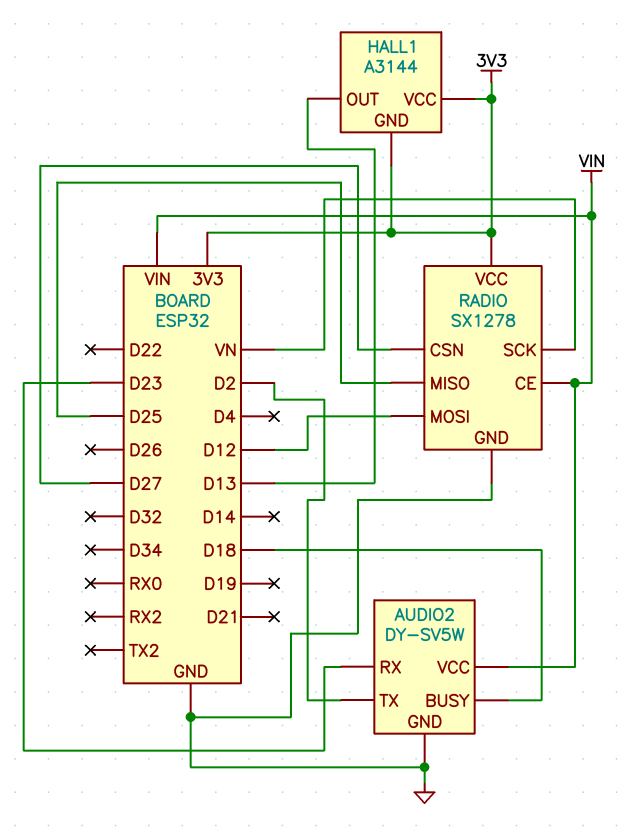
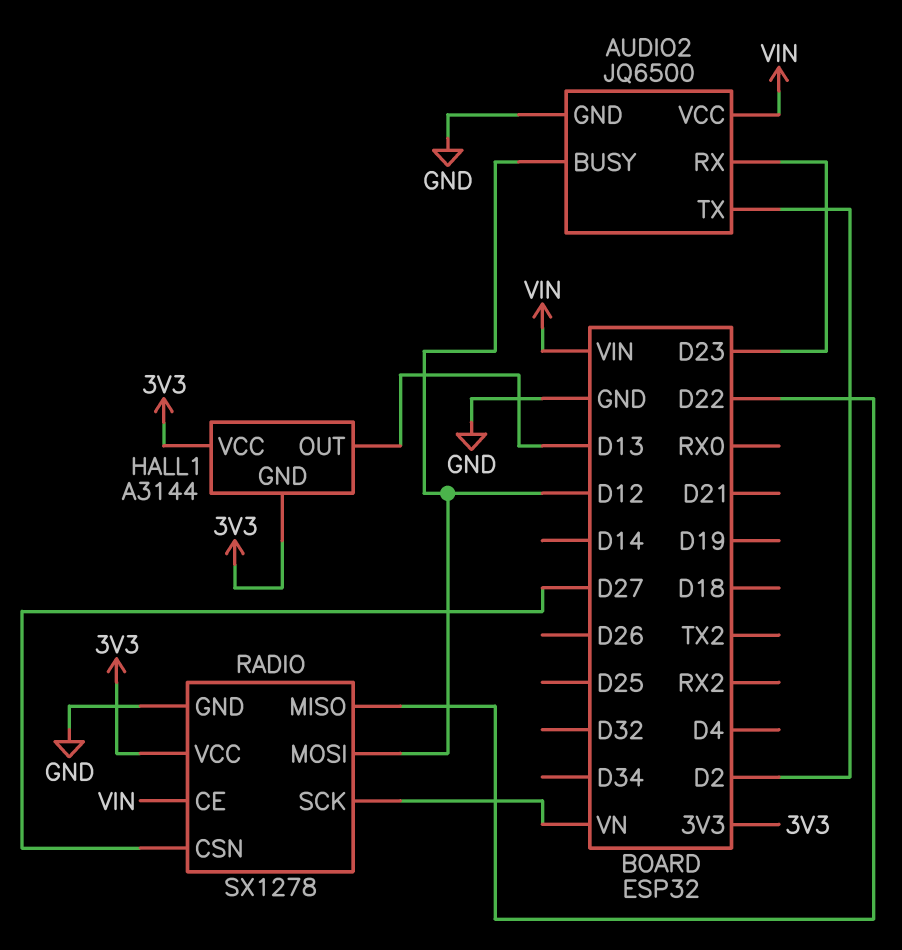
AUDIO2: DY-SV5W -> JQ6500
AUDIO2 pin BUSY: D18 -> D12
RADIO pin MISO: D25 -> D22

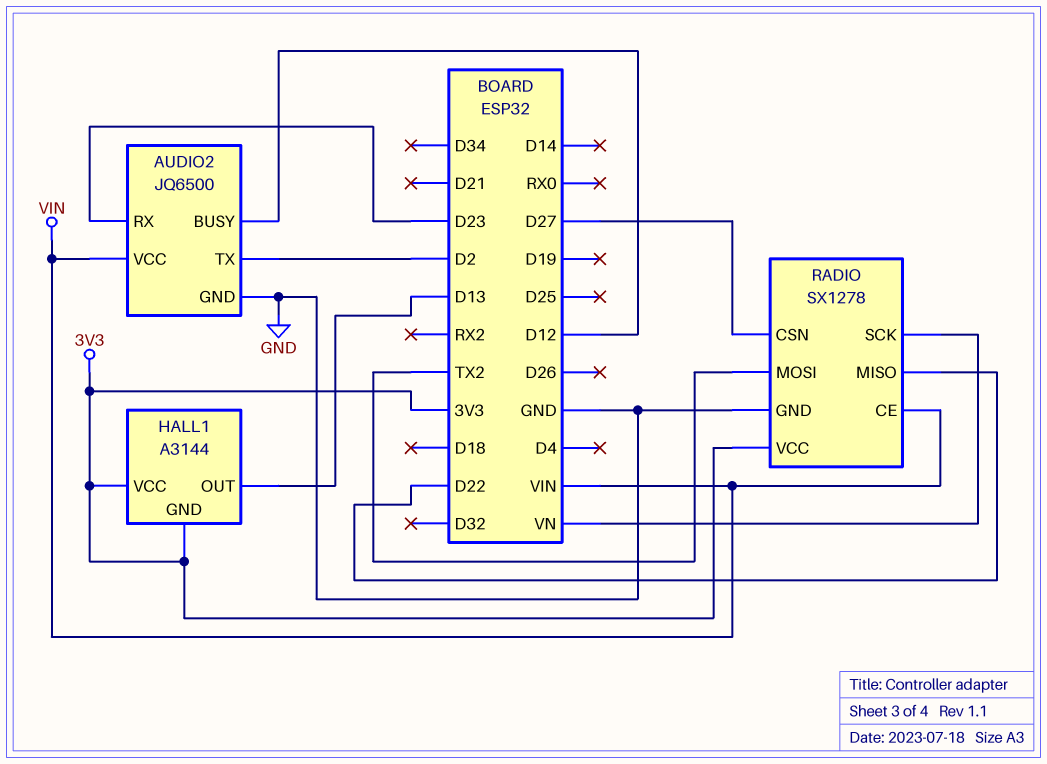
RADIO pin MOSI: D12 -> TX2

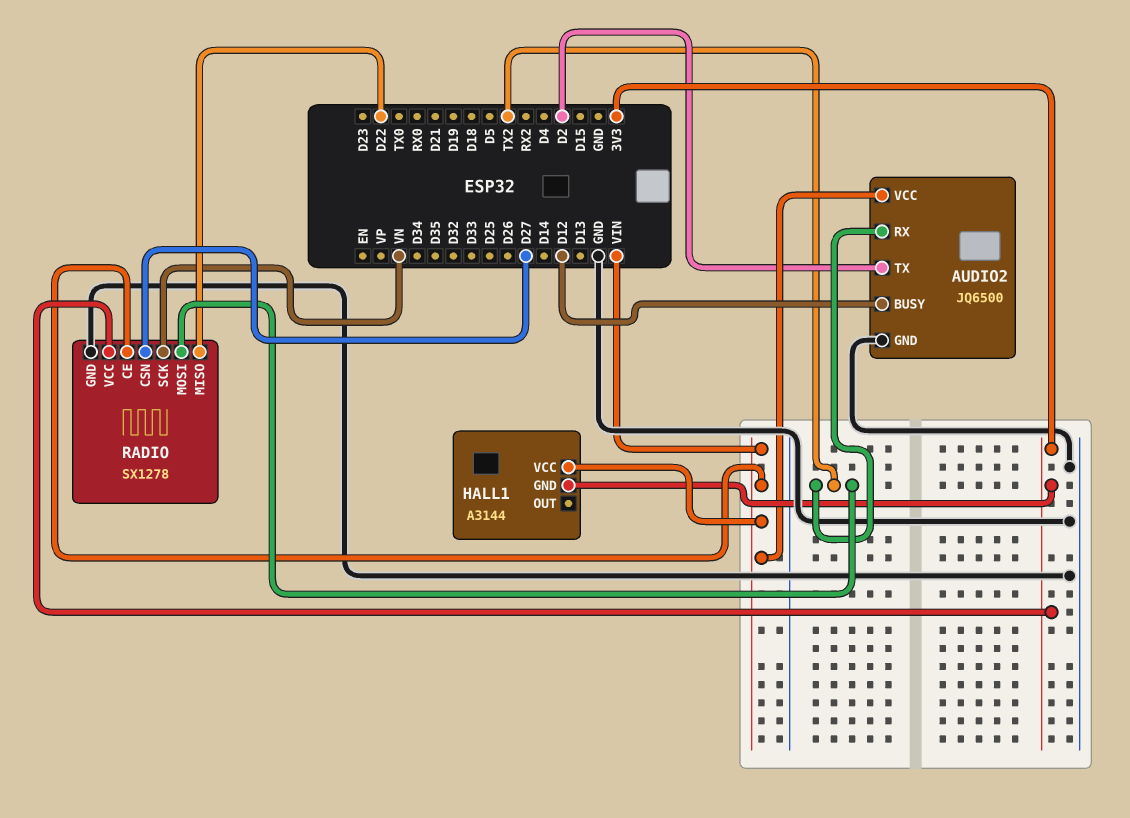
AUDIO2 pin RX: D23 -> TX2
HALL1 pin OUT: D13 -> none
HALL1 pin VCC: 3V3 -> VIN

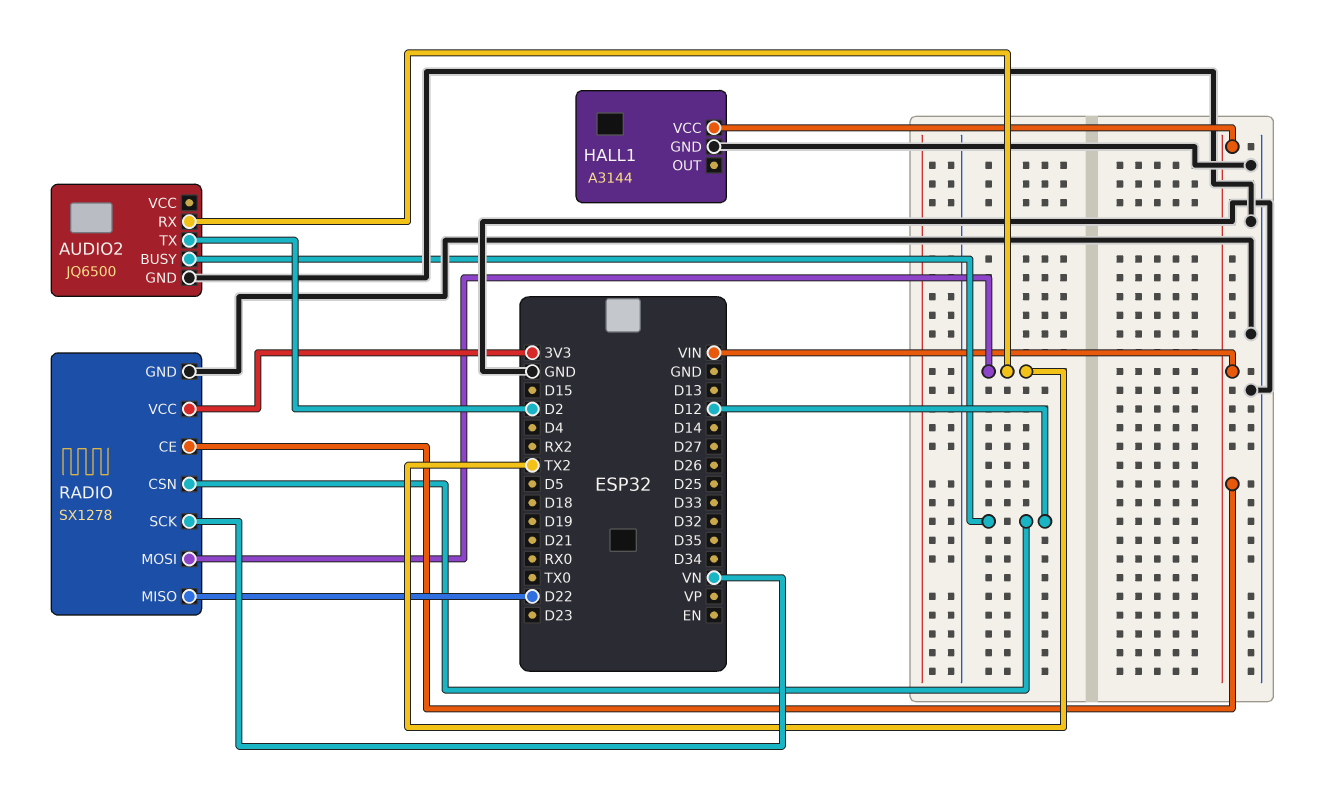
AUDIO2 pin VCC: VIN -> none
HALL1 pin GND: 3V3 -> GND
RADIO pin CSN: D27 -> D12

